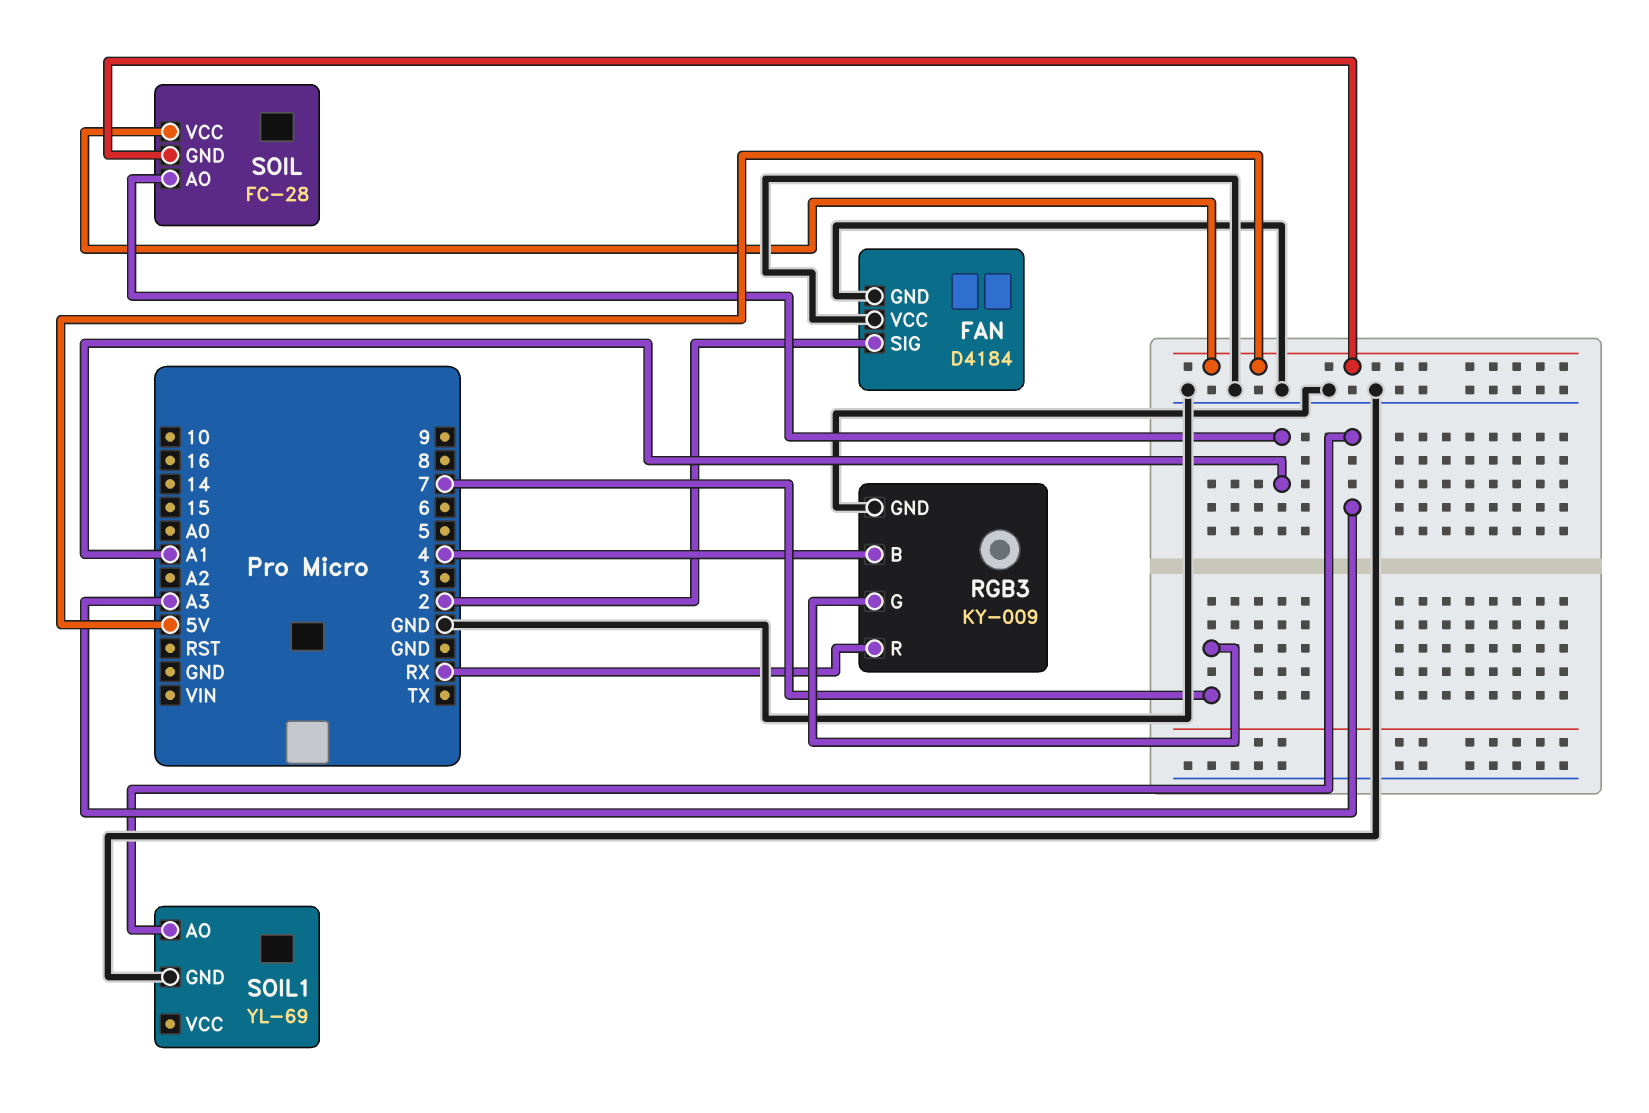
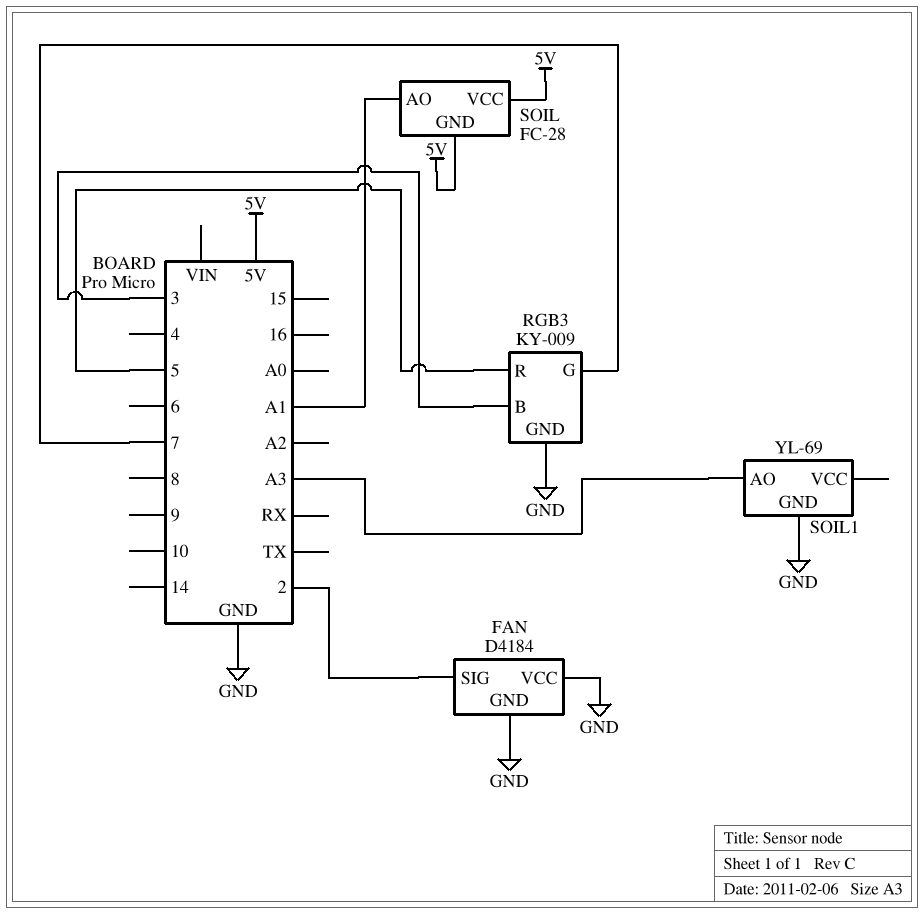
RGB3 pin B: 4 -> 3
RGB3 pin R: RX -> 5

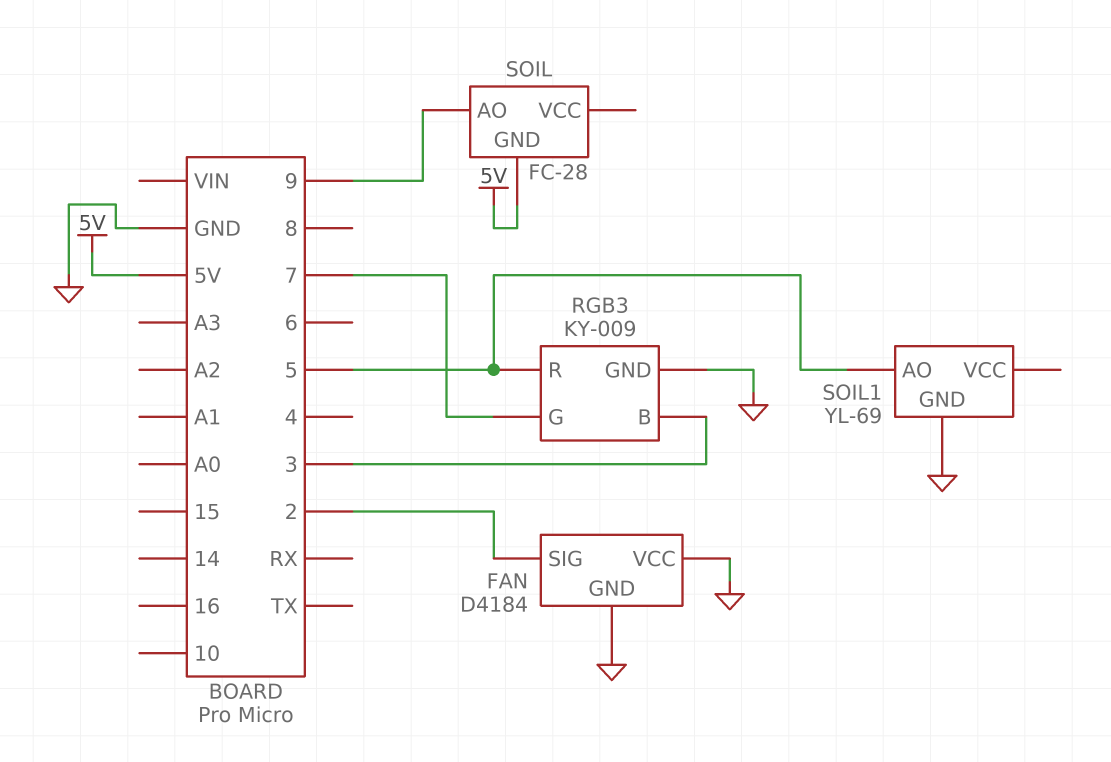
SOIL pin AO: A1 -> 9
SOIL pin VCC: 5V -> none
SOIL1 pin AO: A3 -> 5

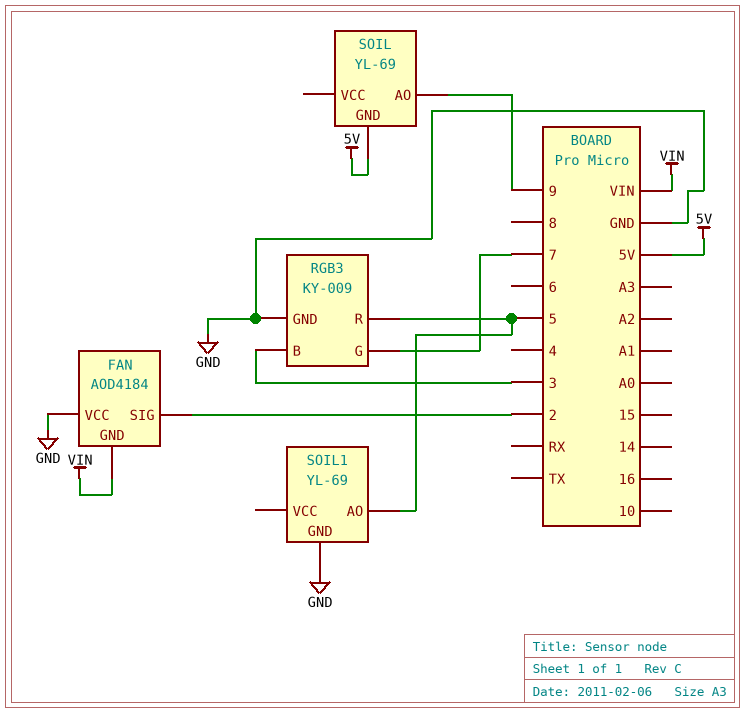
FAN: D4184 -> AOD4184
FAN pin GND: GND -> VIN
SOIL: FC-28 -> YL-69

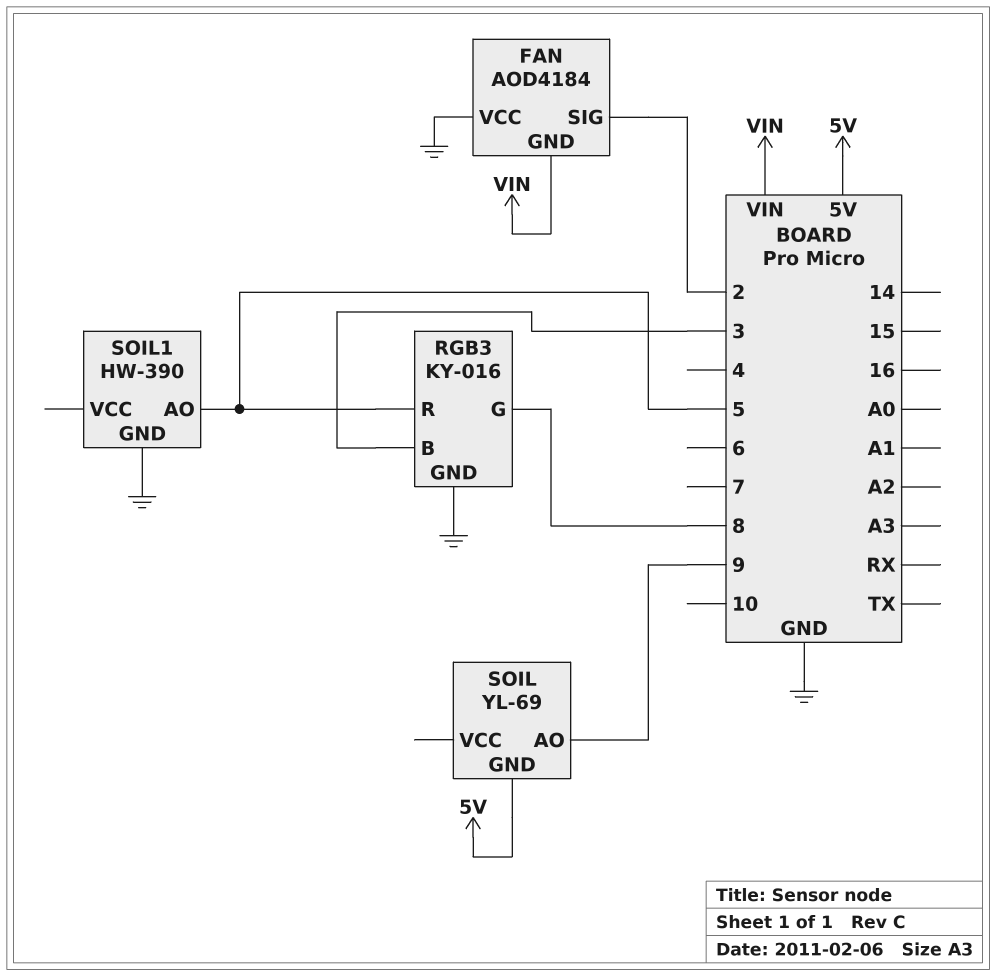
RGB3: KY-009 -> KY-016
RGB3 pin G: 7 -> 8
SOIL1: YL-69 -> HW-390

